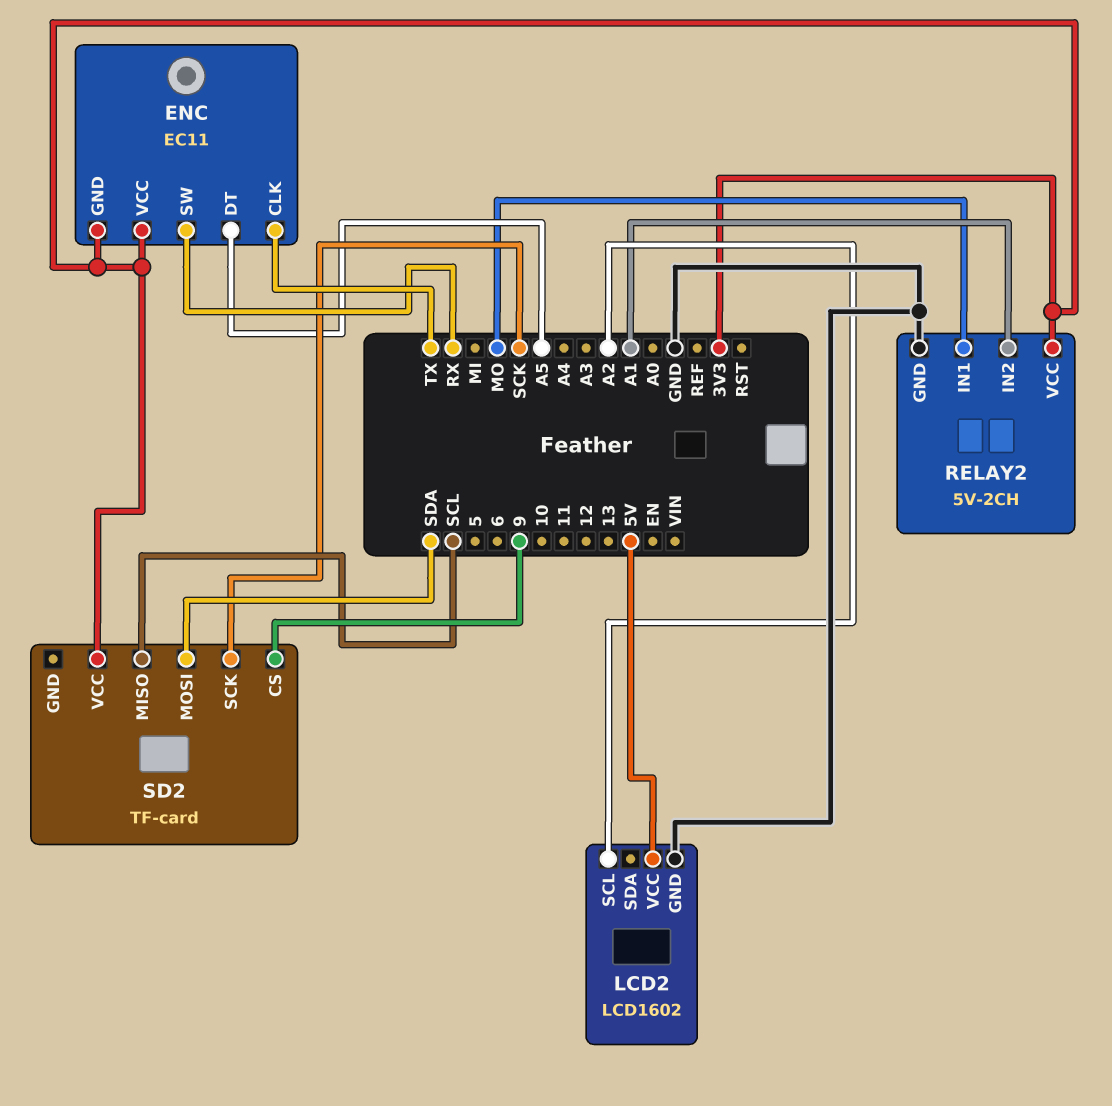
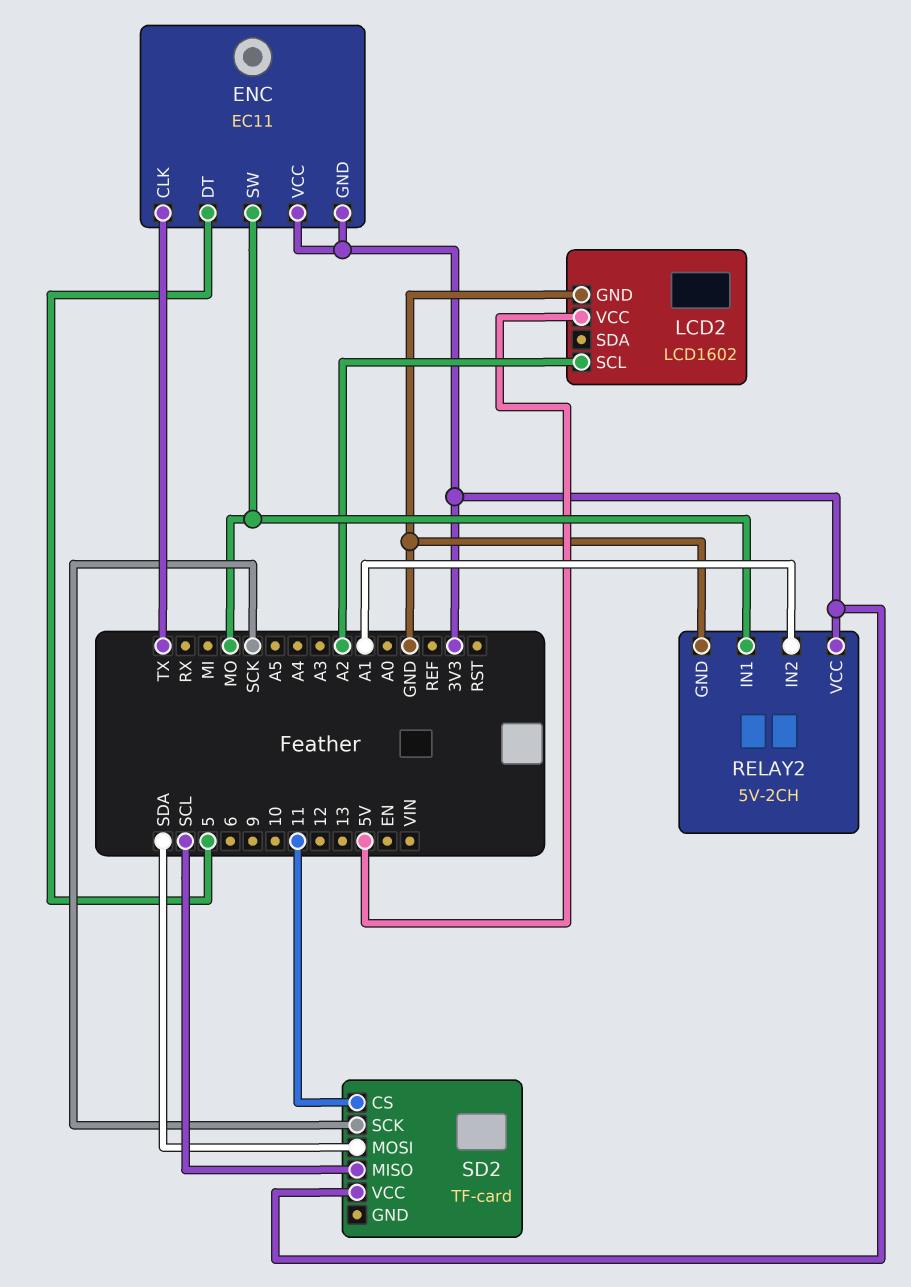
ENC pin DT: A5 -> 5
ENC pin SW: RX -> MO
SD2 pin CS: 9 -> 11

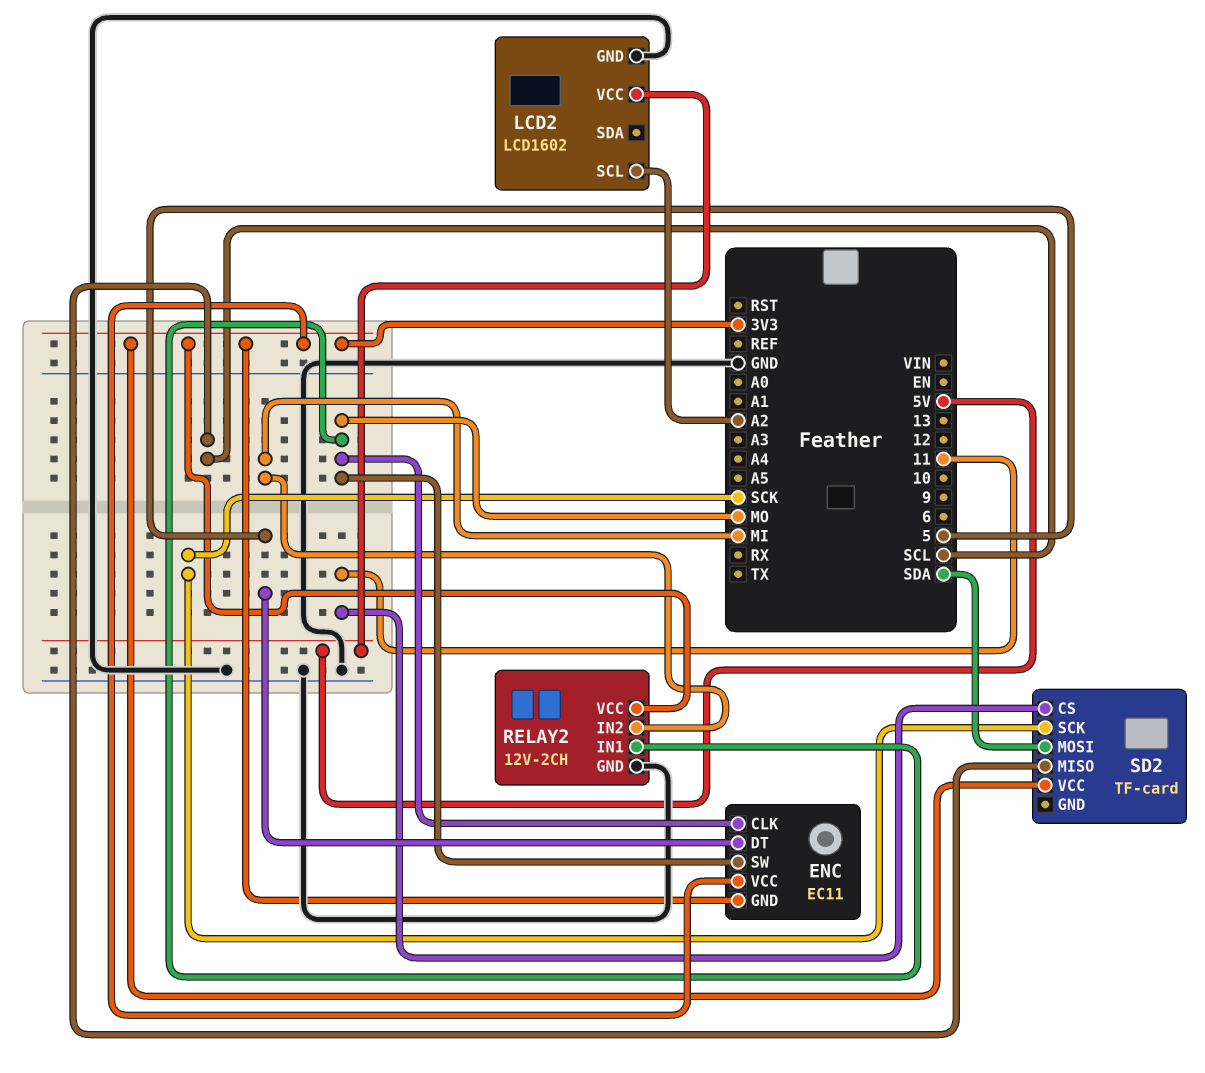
ENC pin CLK: TX -> MO
RELAY2: 5V-2CH -> 12V-2CH
RELAY2 pin IN2: A1 -> MI

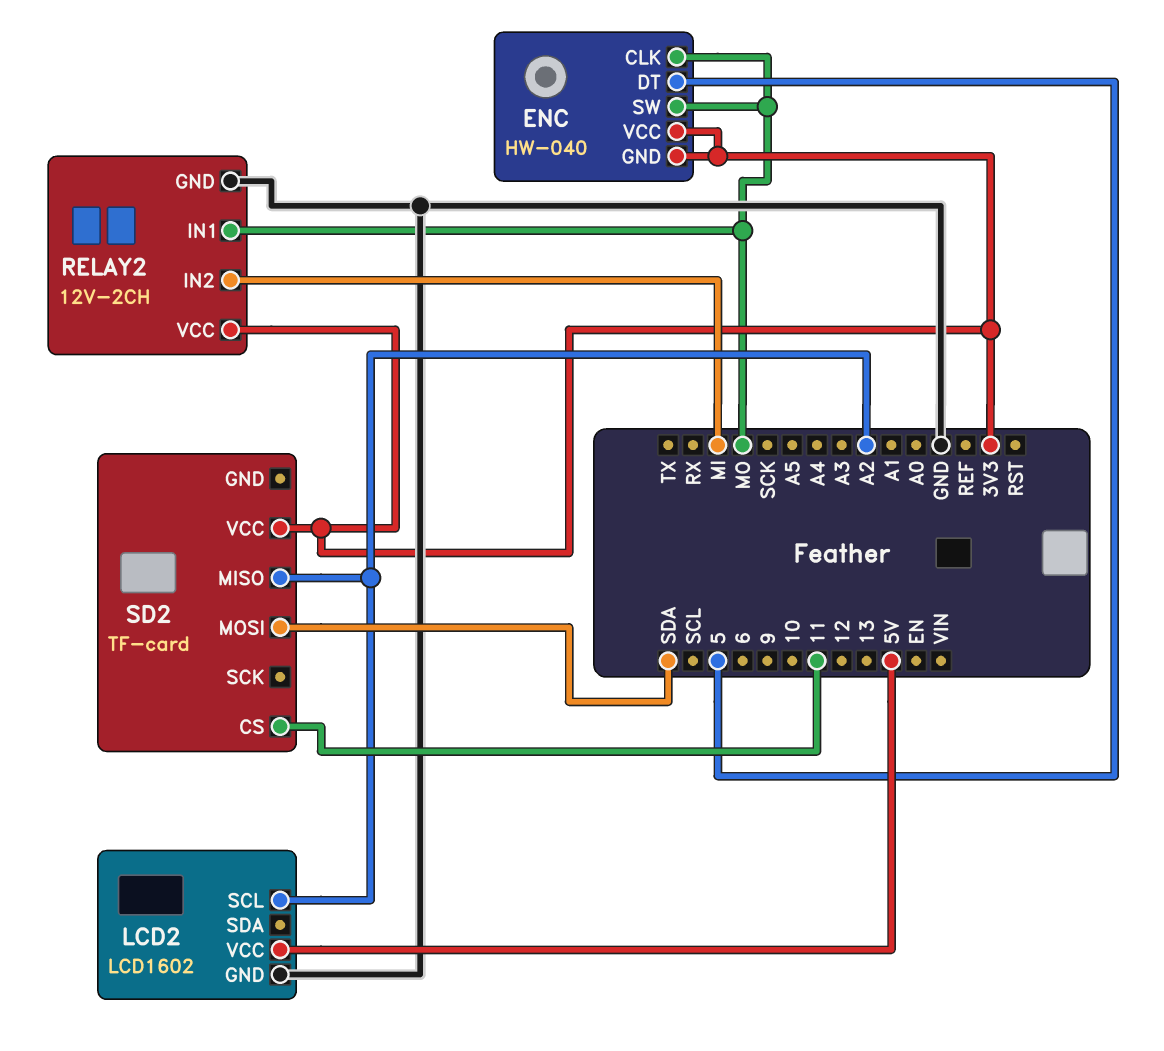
ENC: EC11 -> HW-040
SD2 pin MISO: SCL -> A2
SD2 pin SCK: SCK -> none

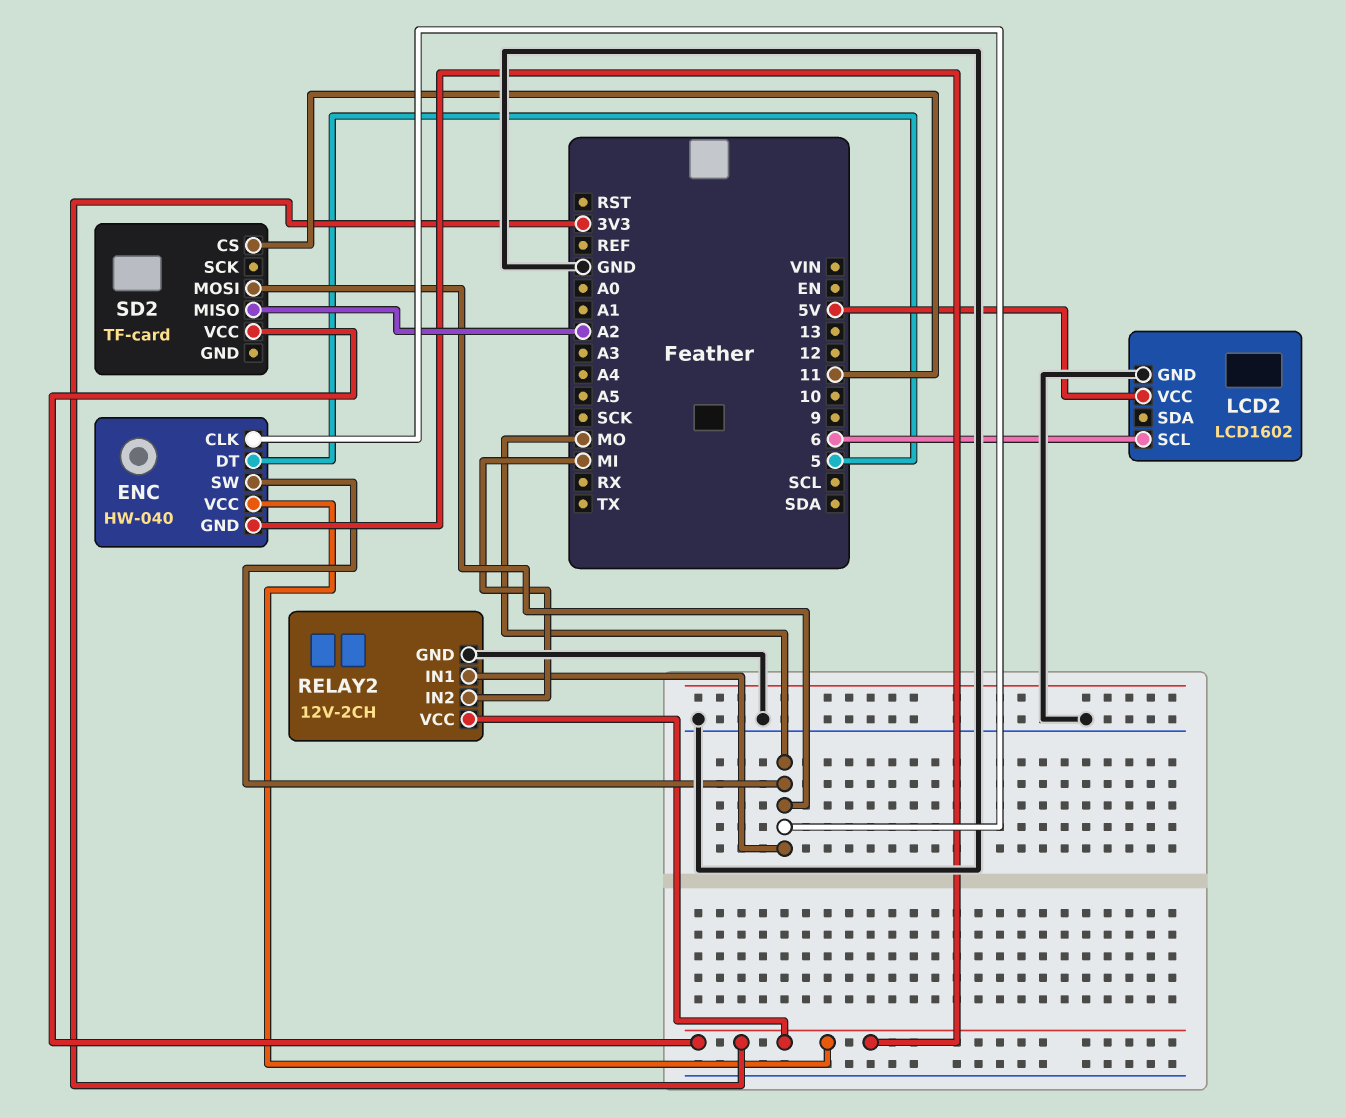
LCD2 pin SCL: A2 -> 6
SD2 pin MOSI: SDA -> MO

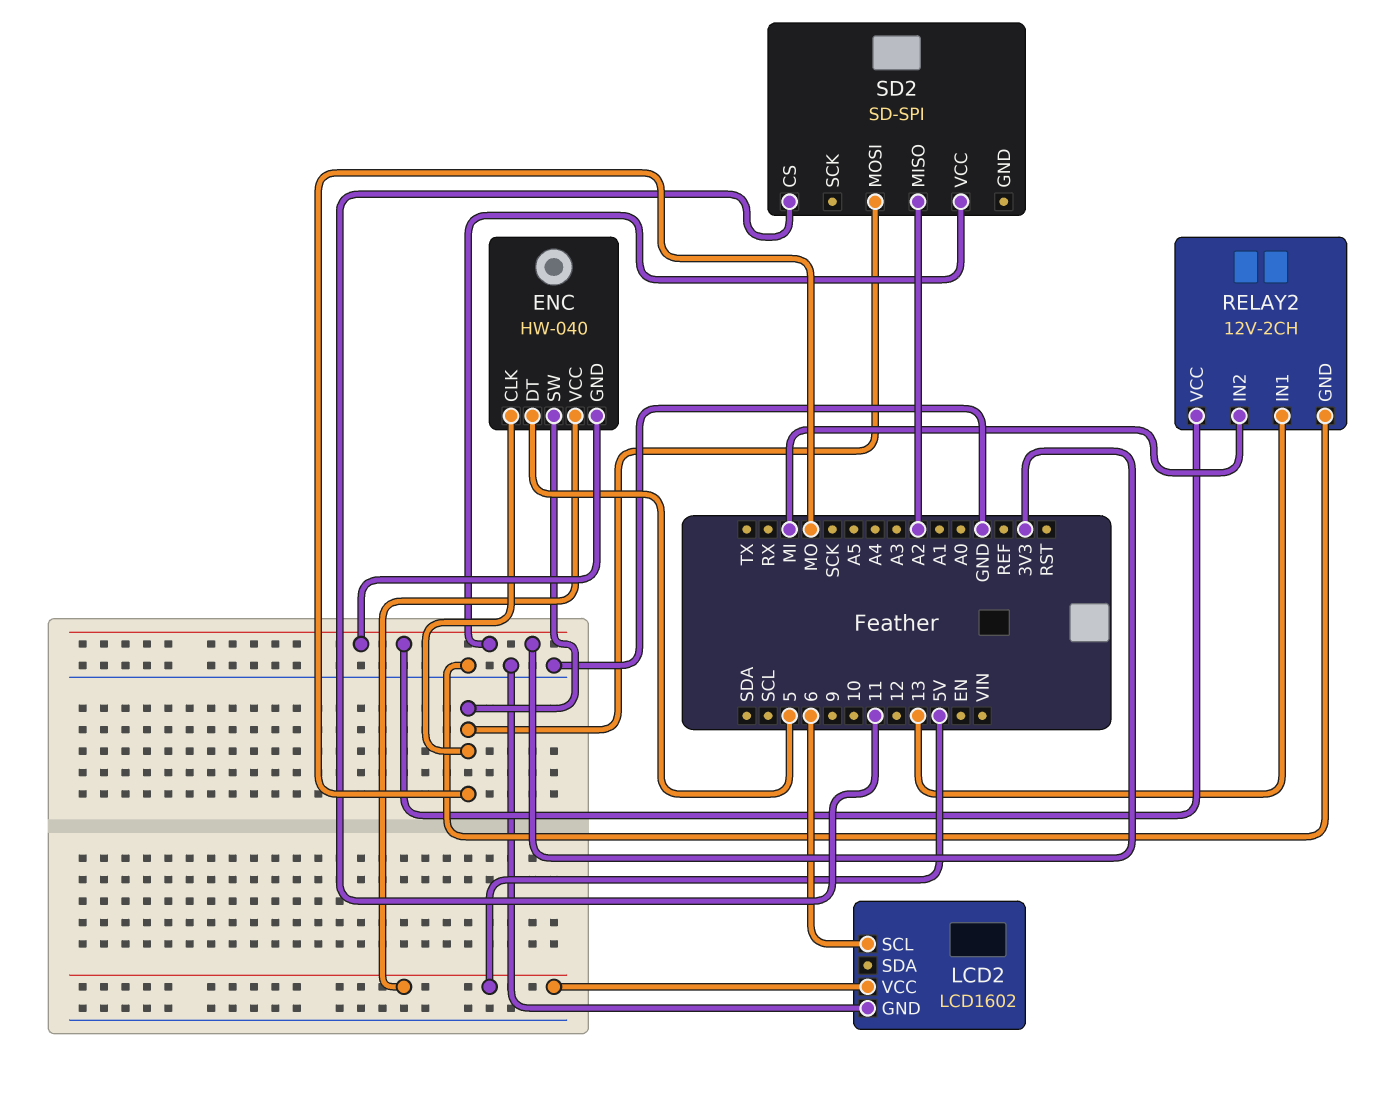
ENC pin VCC: 3V3 -> 5V
RELAY2 pin IN1: MO -> 13
SD2: TF-card -> SD-SPI

